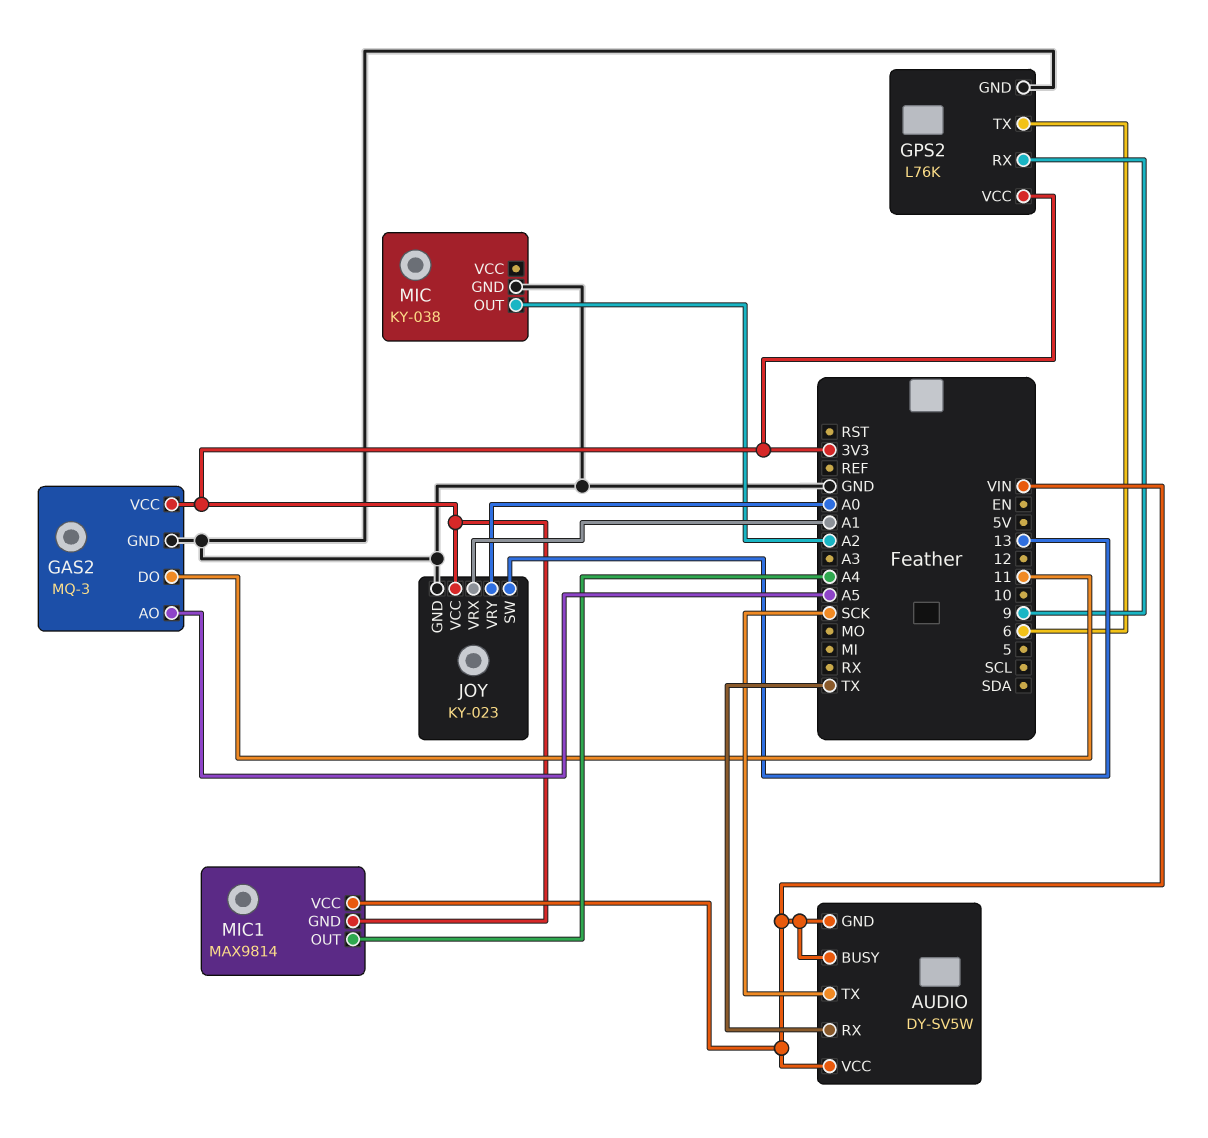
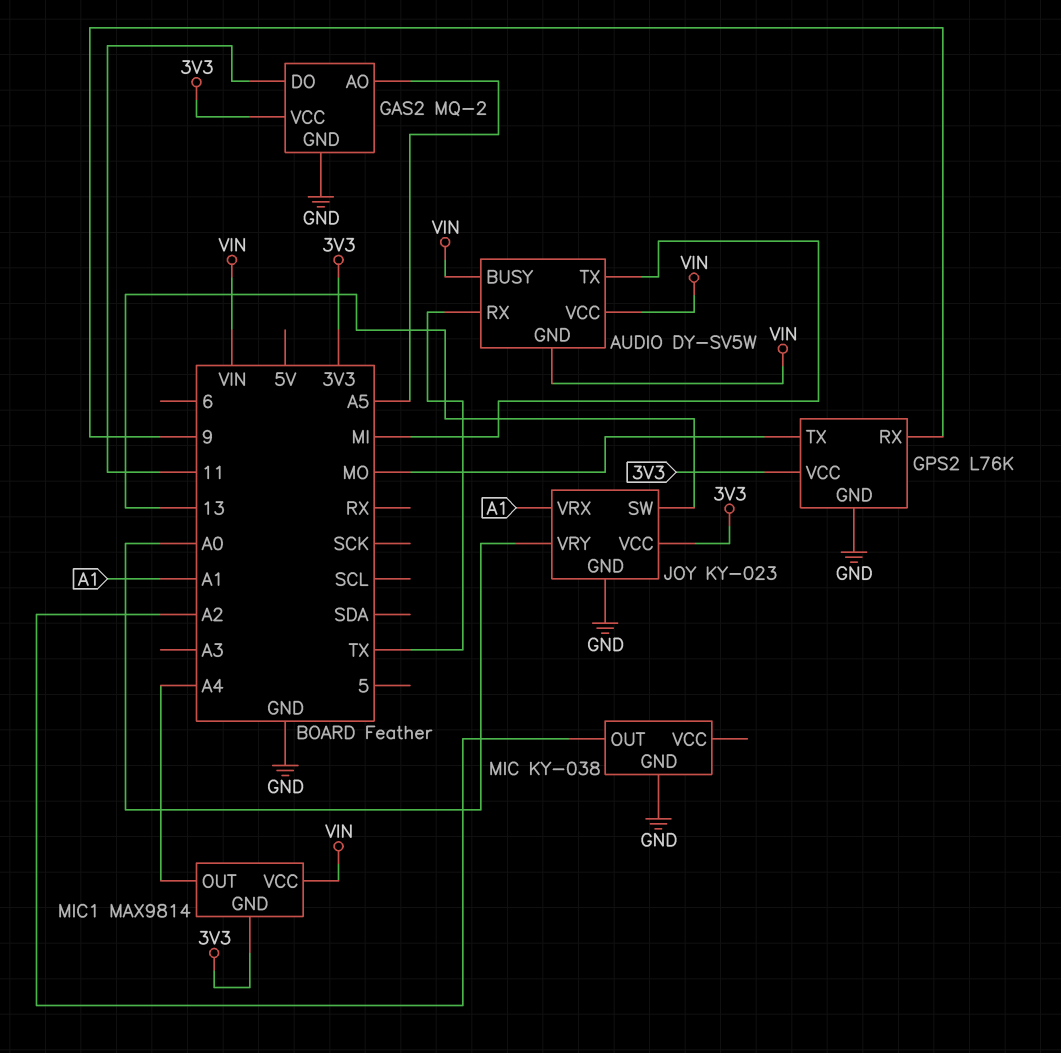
AUDIO pin TX: SCK -> MI
GAS2: MQ-3 -> MQ-2
GPS2 pin TX: 6 -> MO

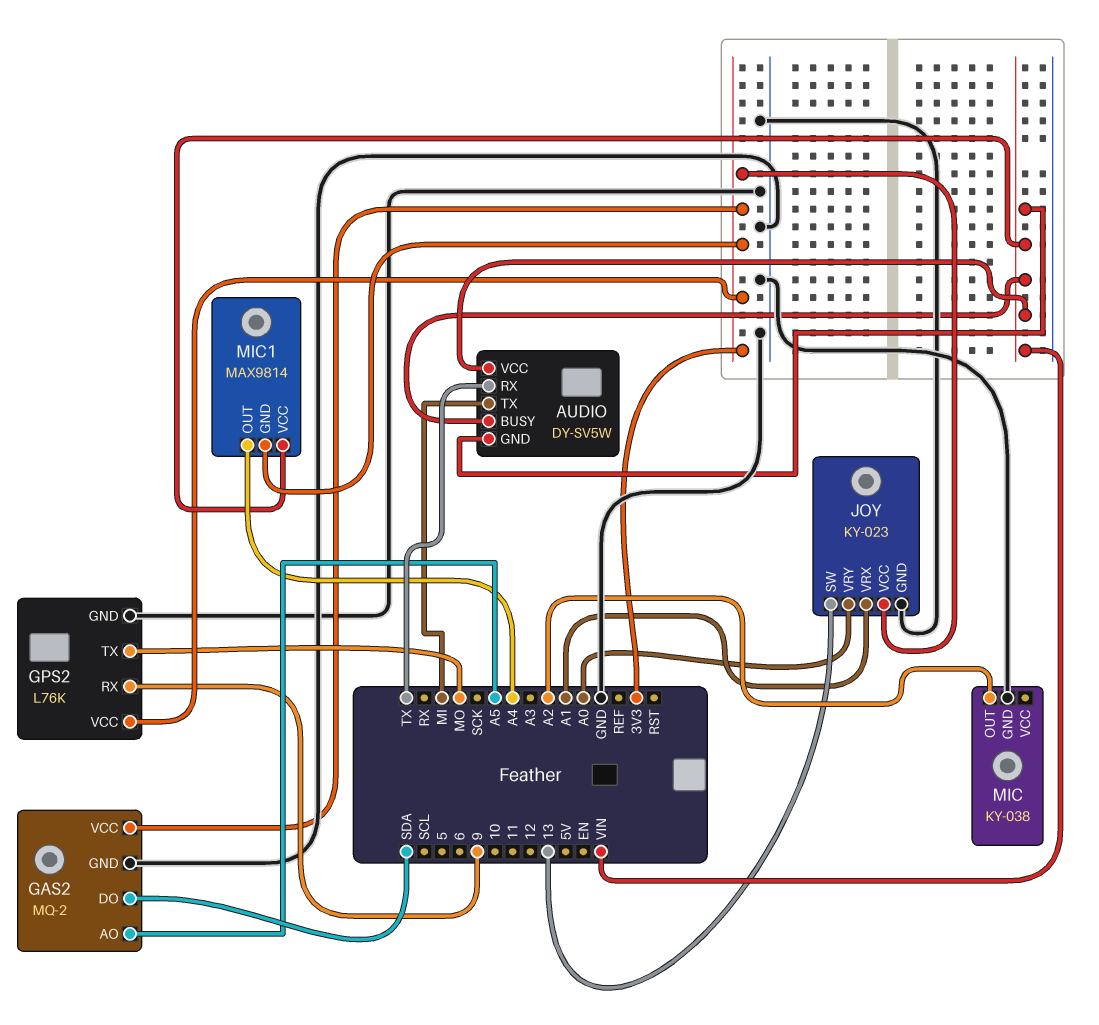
GAS2 pin DO: 11 -> SDA

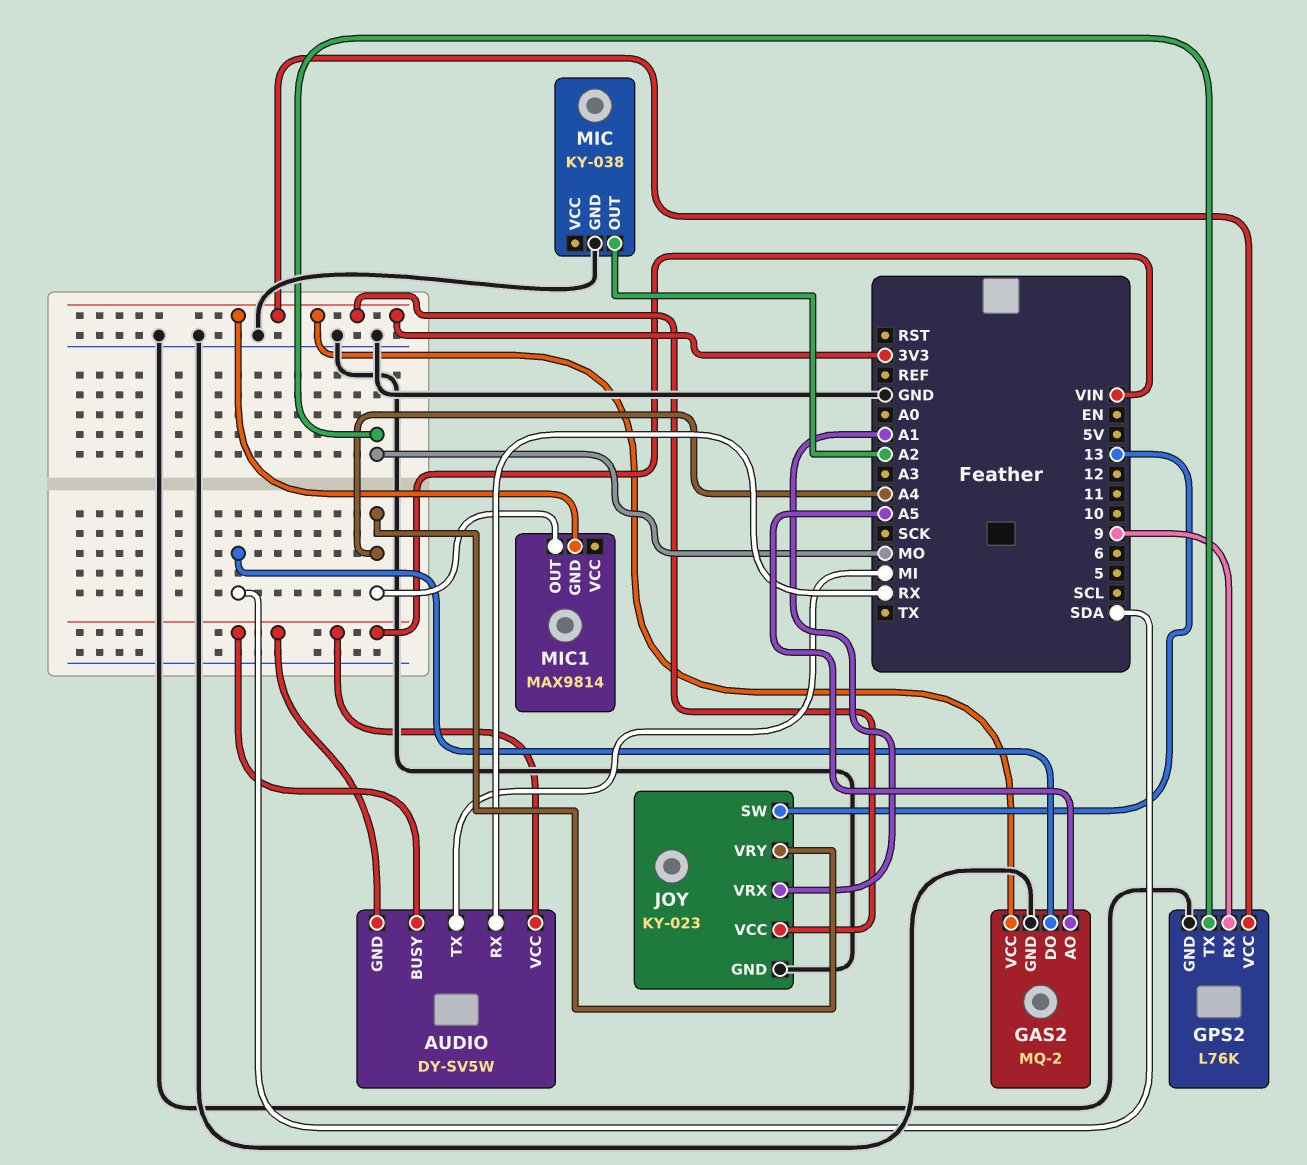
AUDIO pin RX: TX -> RX
JOY pin VRY: A0 -> A4
MIC1 pin VCC: VIN -> none

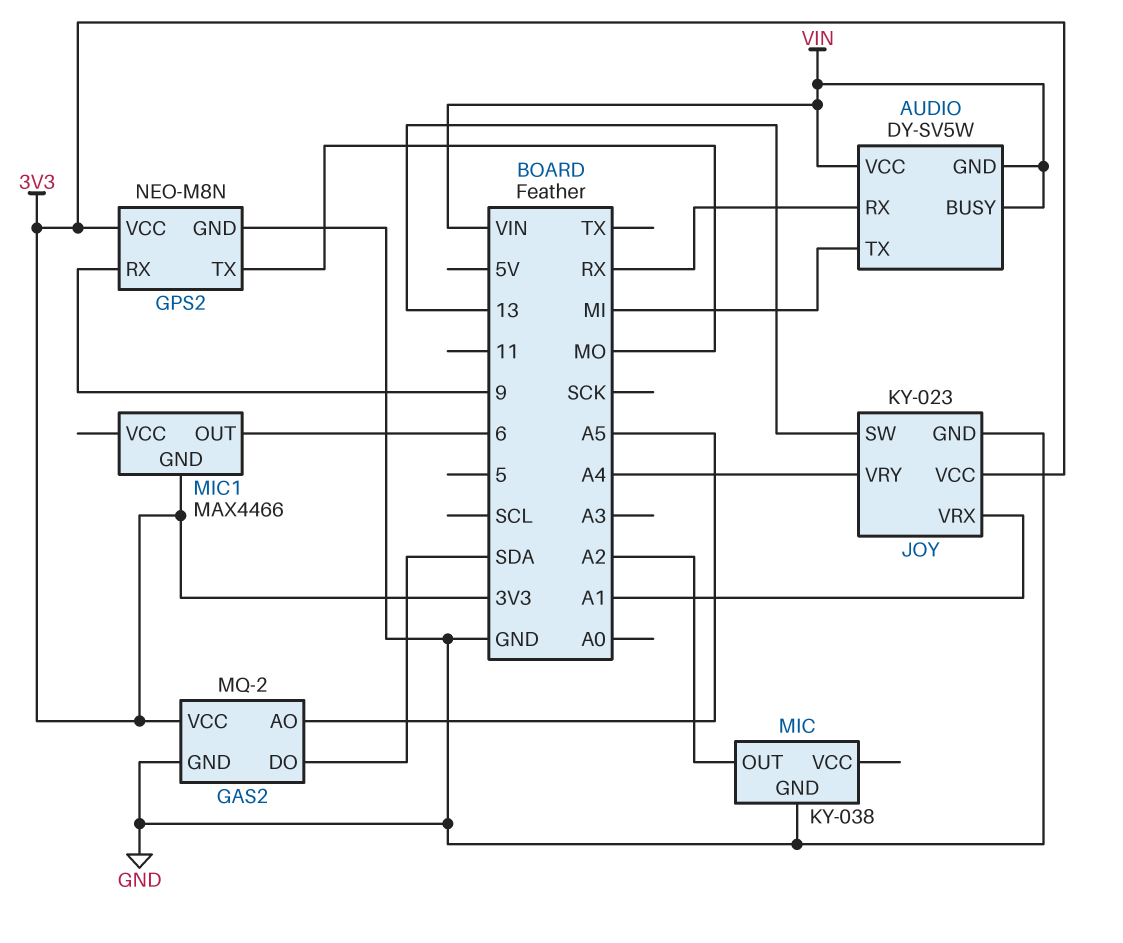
GPS2: L76K -> NEO-M8N
MIC1: MAX9814 -> MAX4466
MIC1 pin OUT: A4 -> 6

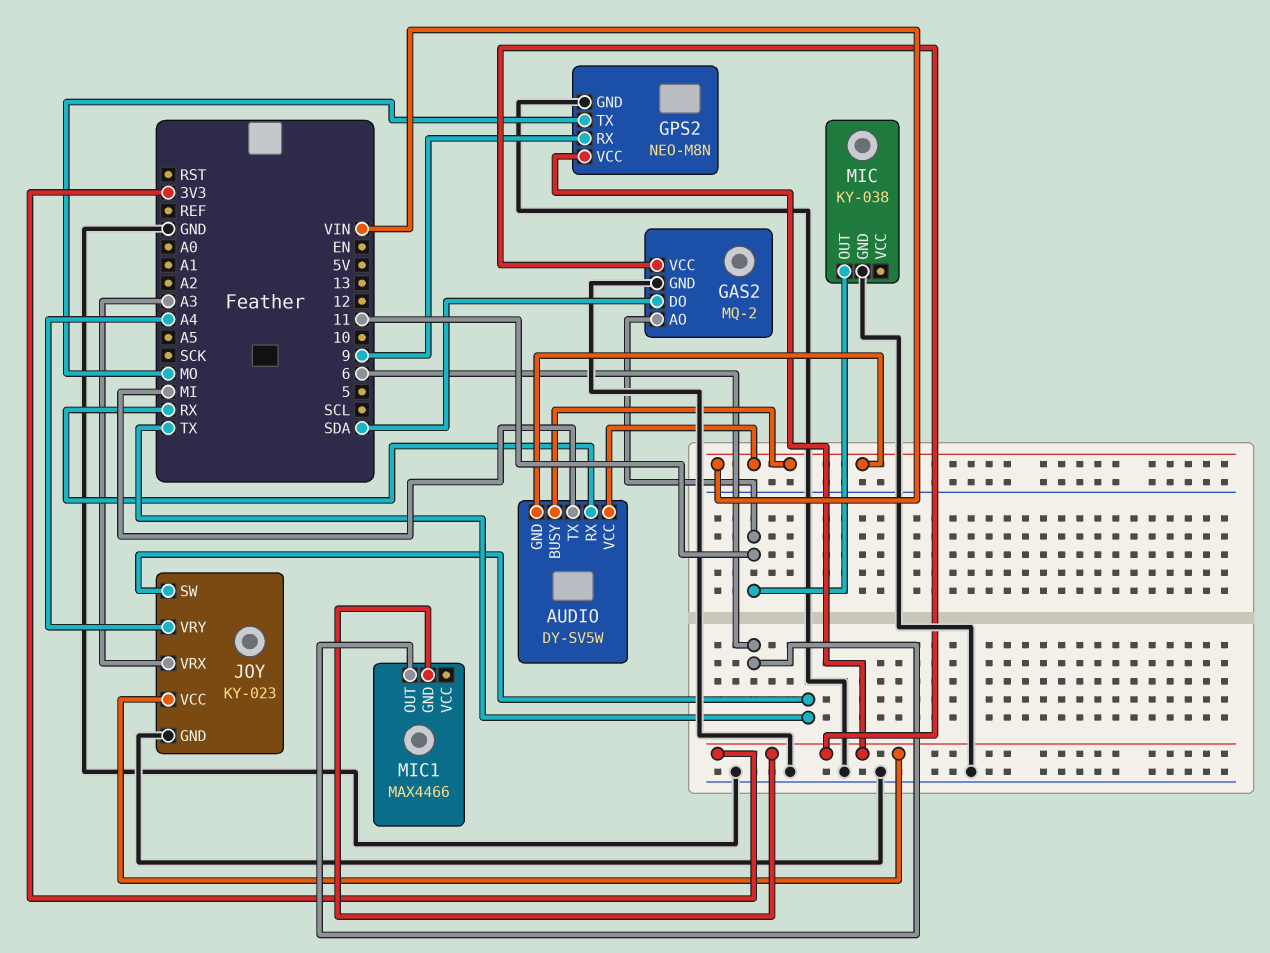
GAS2 pin AO: A5 -> 11
JOY pin SW: 13 -> TX
JOY pin VRX: A1 -> A3
MIC pin OUT: A2 -> 11

